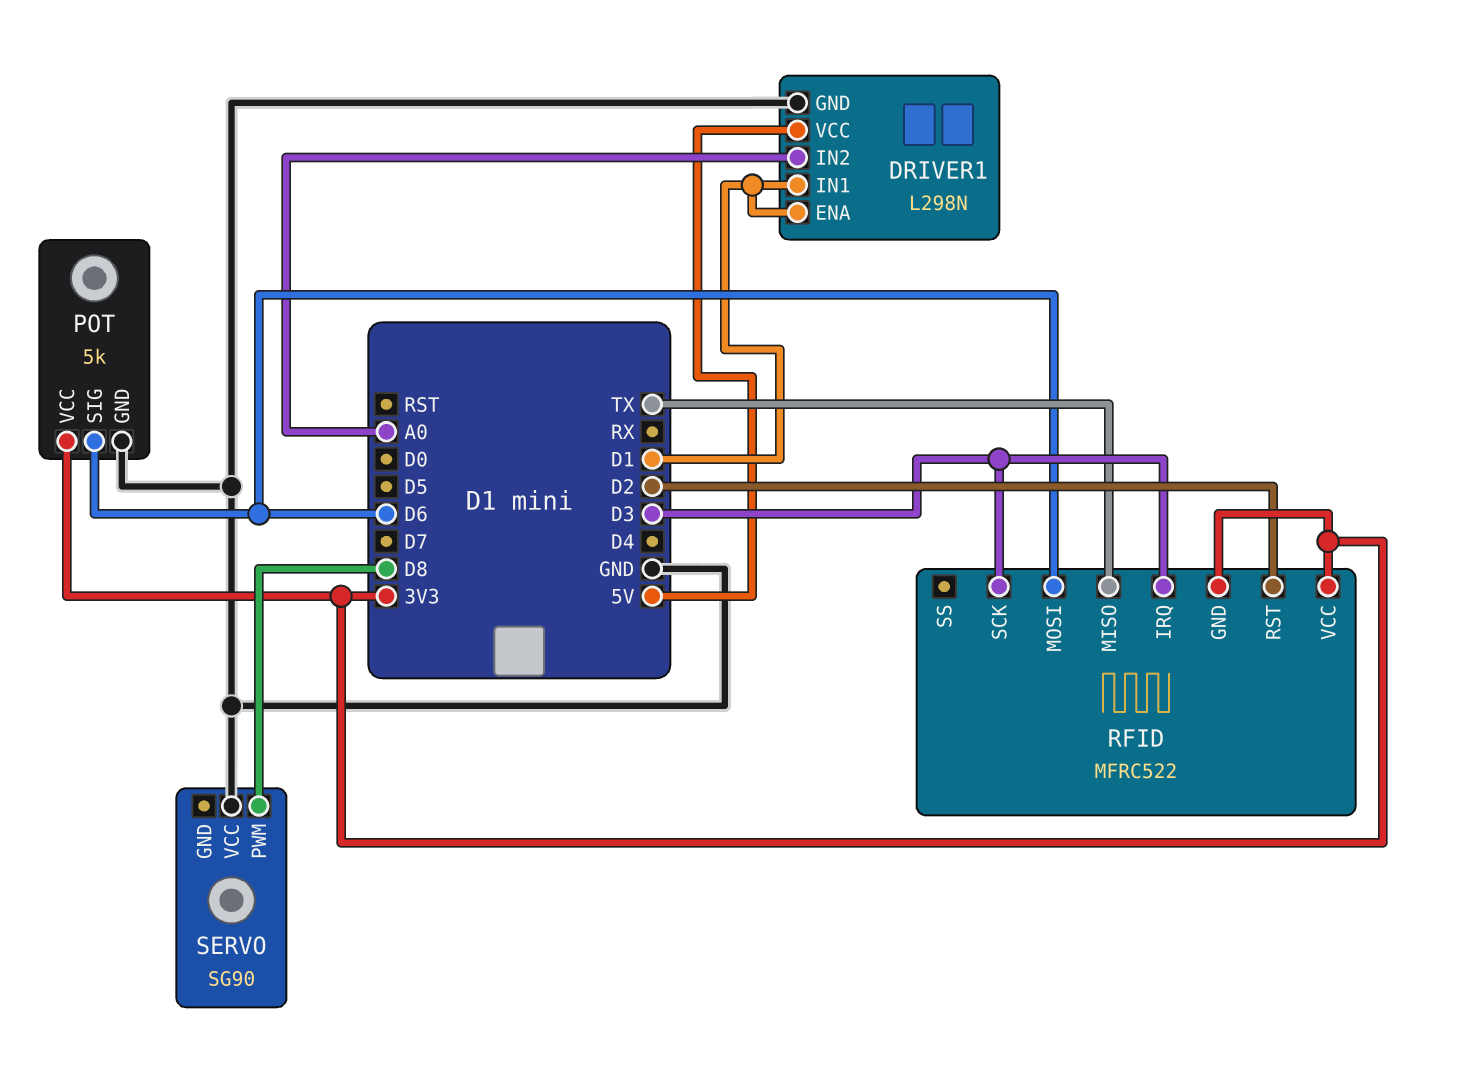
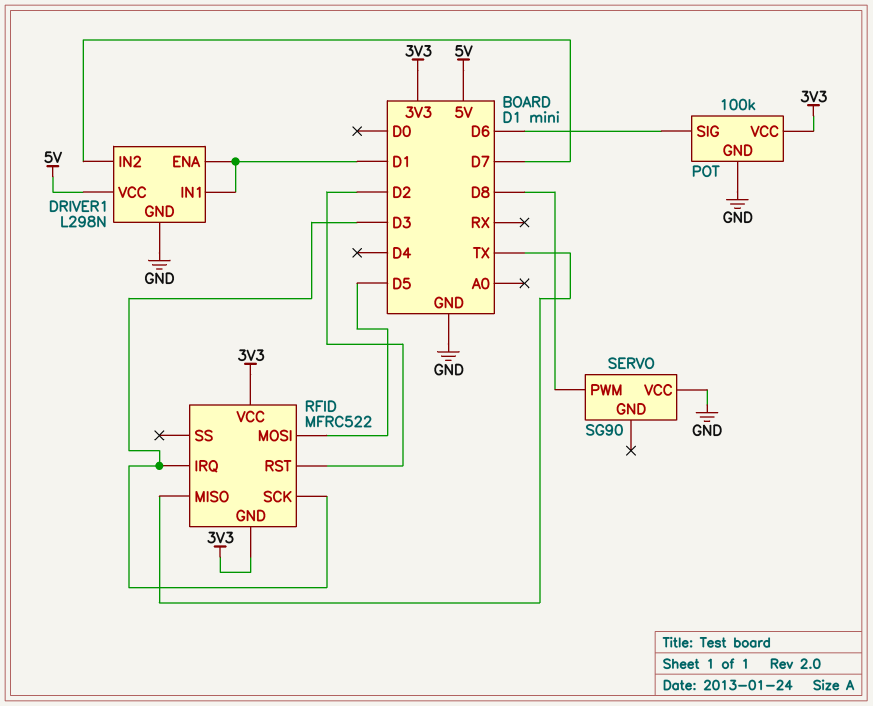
DRIVER1 pin IN2: A0 -> D7
POT: 5k -> 100k
RFID pin MOSI: D6 -> D5

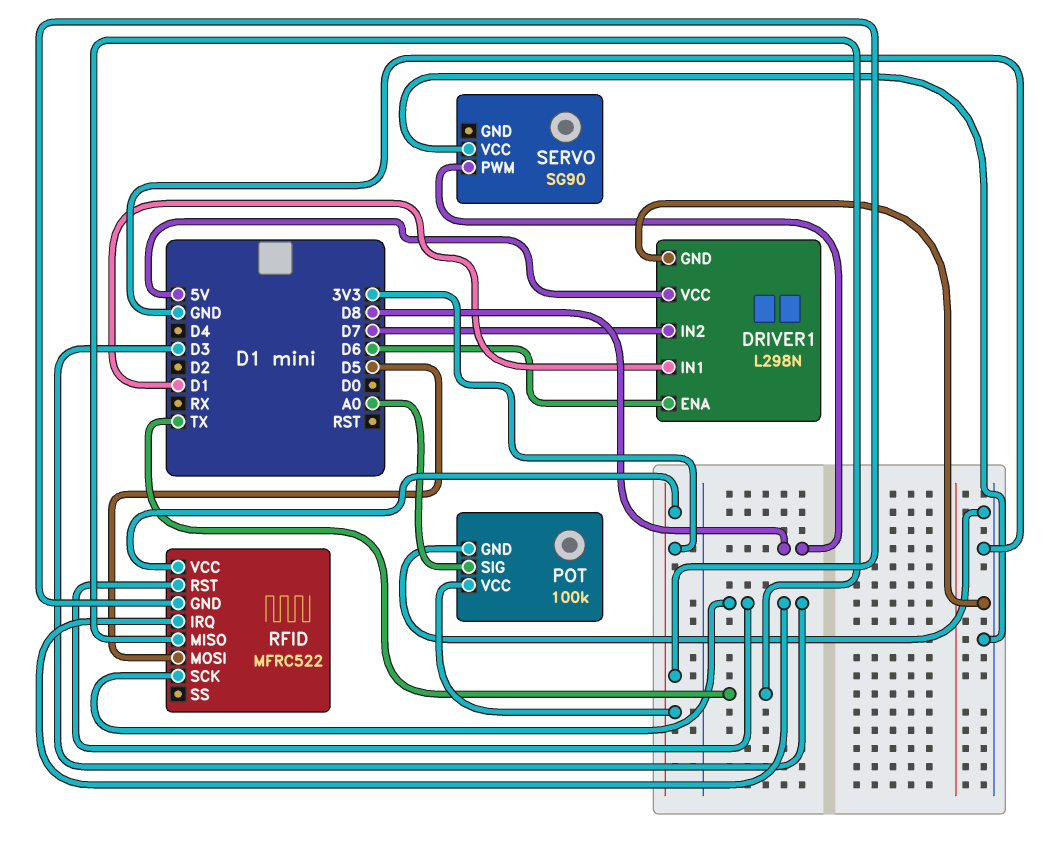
DRIVER1 pin ENA: D1 -> D6
POT pin SIG: D6 -> A0
RFID pin RST: D2 -> D3

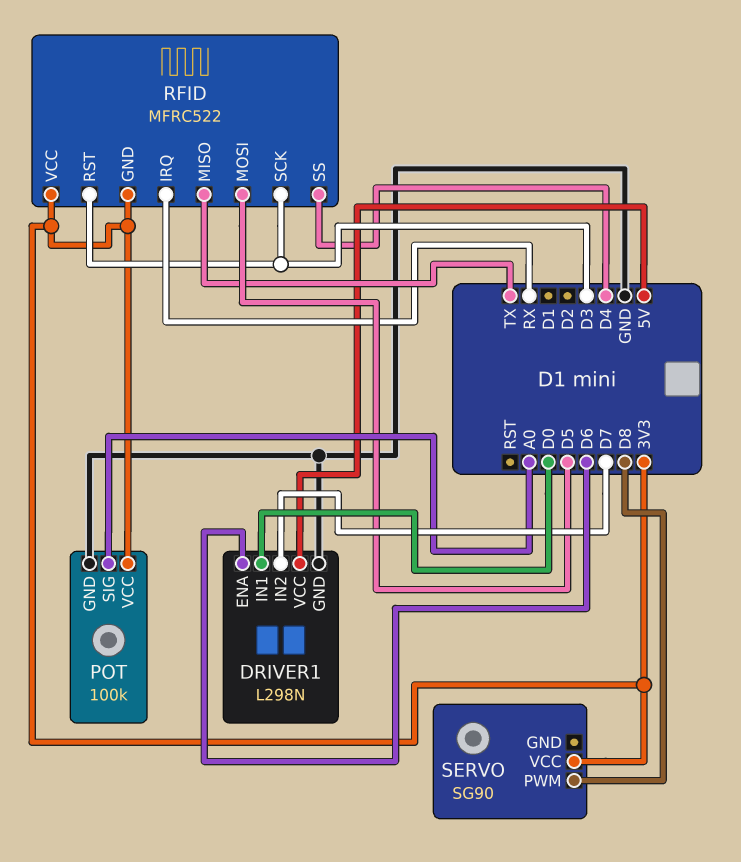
DRIVER1 pin IN1: D1 -> D0
RFID pin IRQ: D3 -> RX
RFID pin SS: none -> D4
SERVO pin VCC: GND -> 3V3

